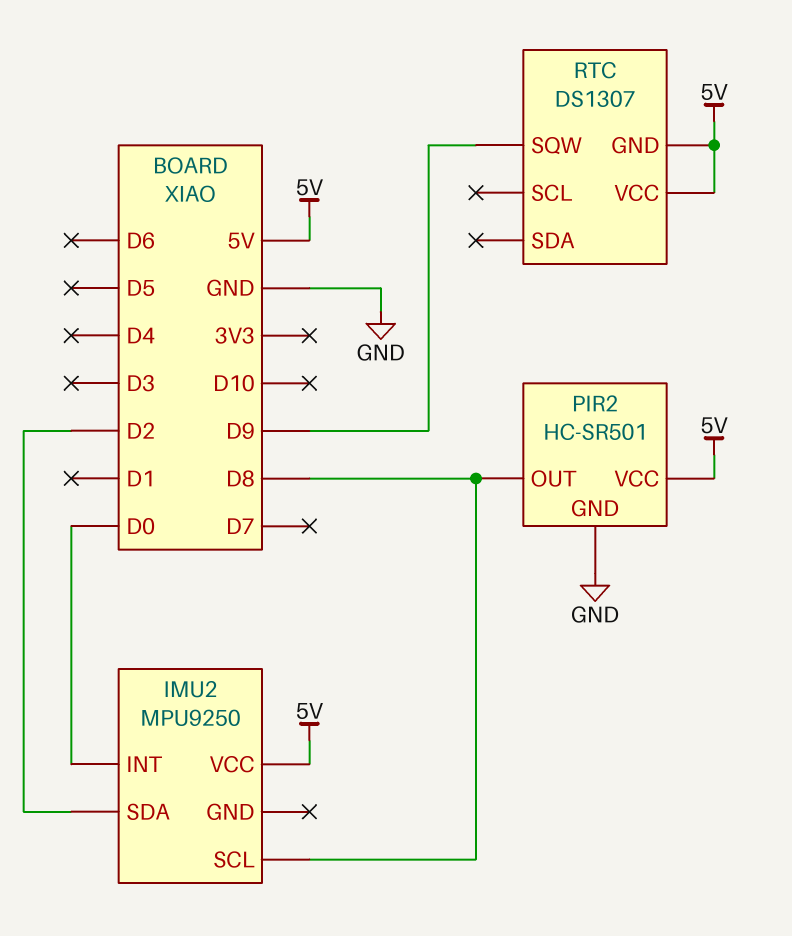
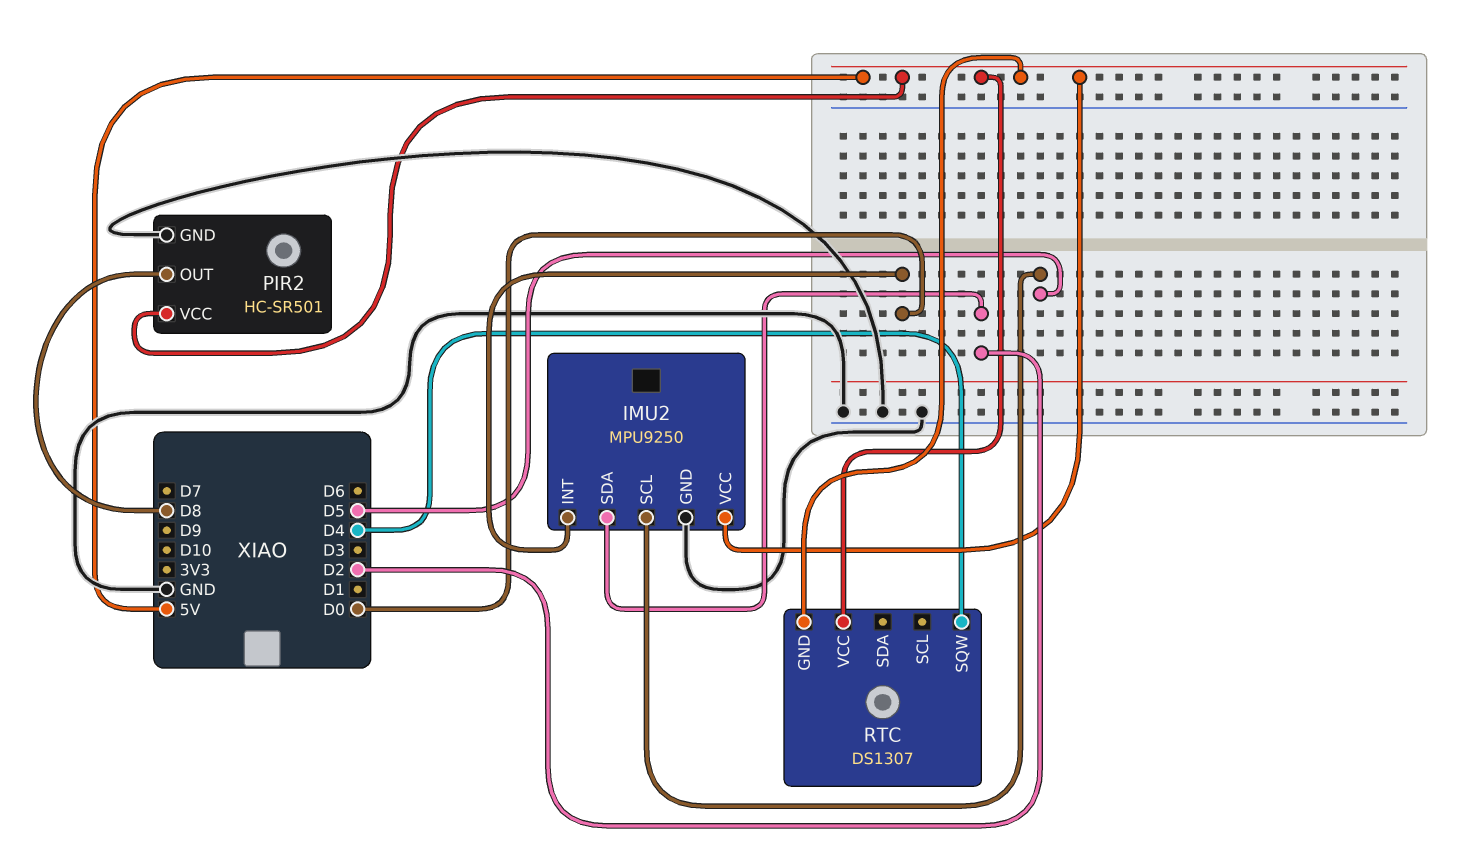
IMU2 pin GND: none -> GND
IMU2 pin SCL: D8 -> D5
RTC pin SQW: D9 -> D4

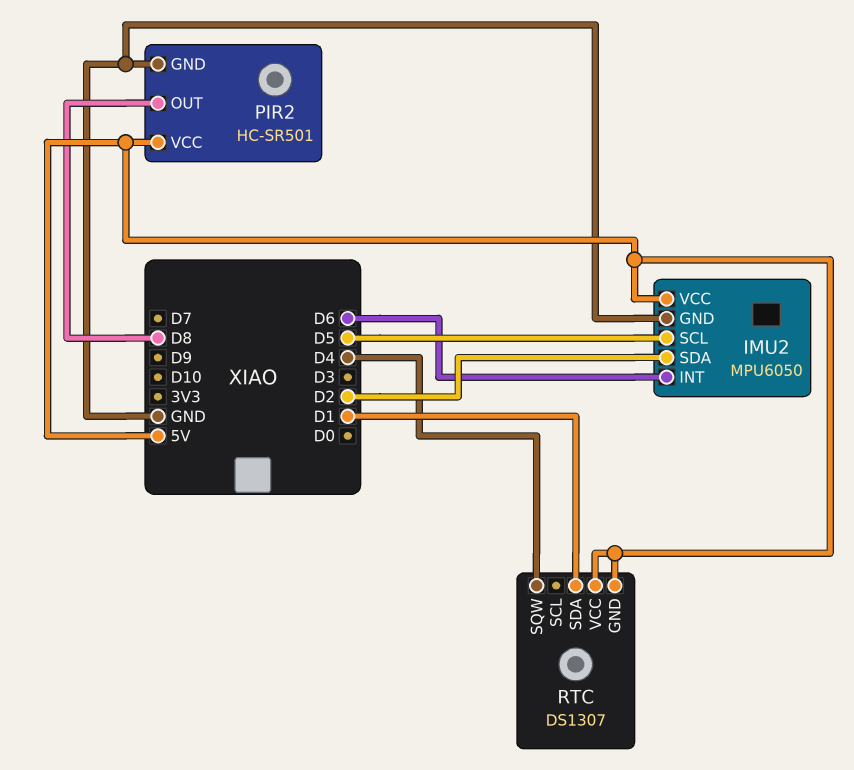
IMU2: MPU9250 -> MPU6050
IMU2 pin INT: D0 -> D6
RTC pin SDA: none -> D1

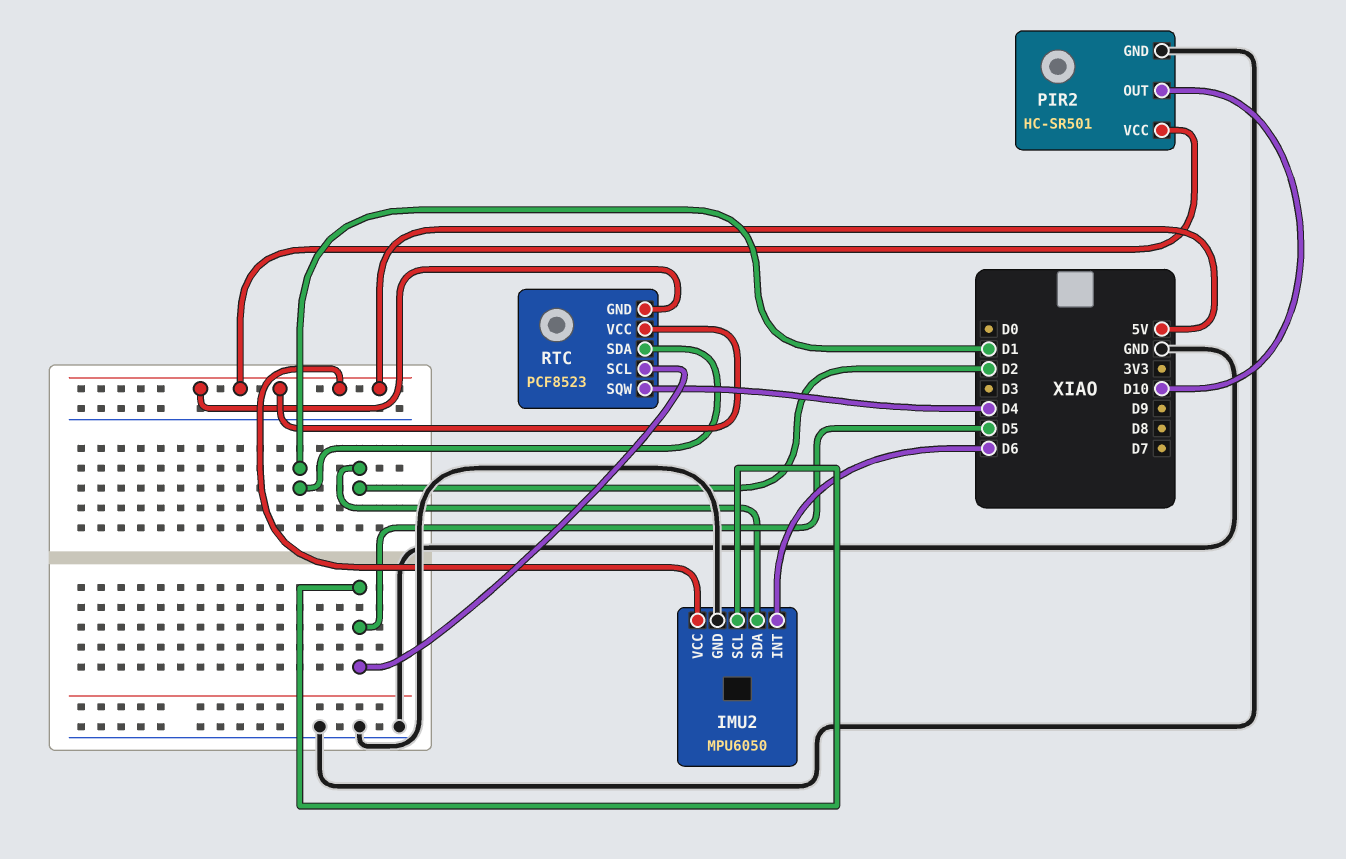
PIR2 pin OUT: D8 -> D10
RTC: DS1307 -> PCF8523
RTC pin SCL: none -> D5

